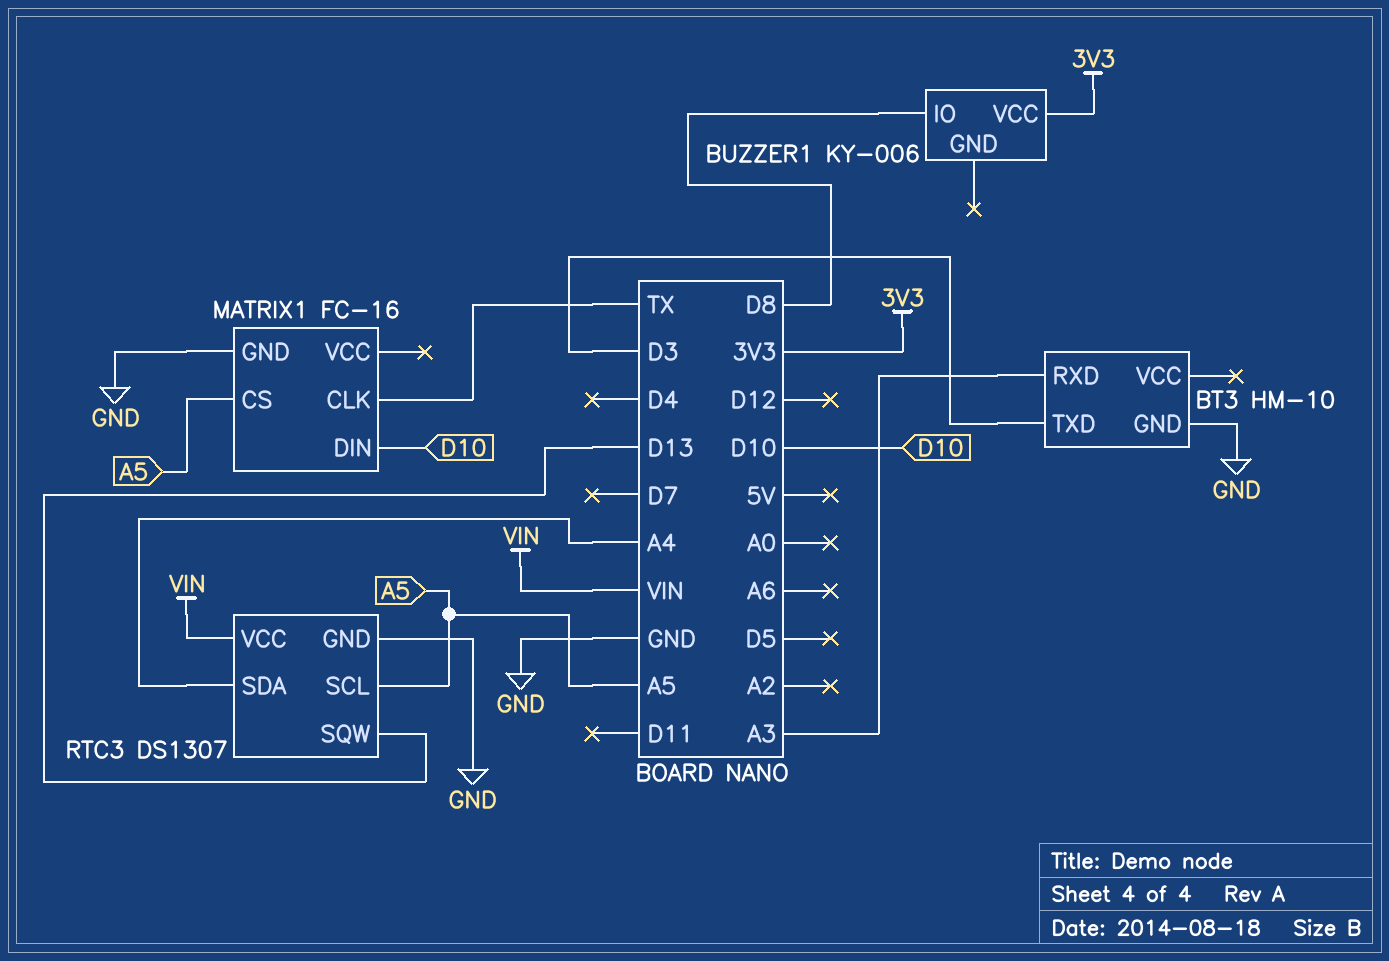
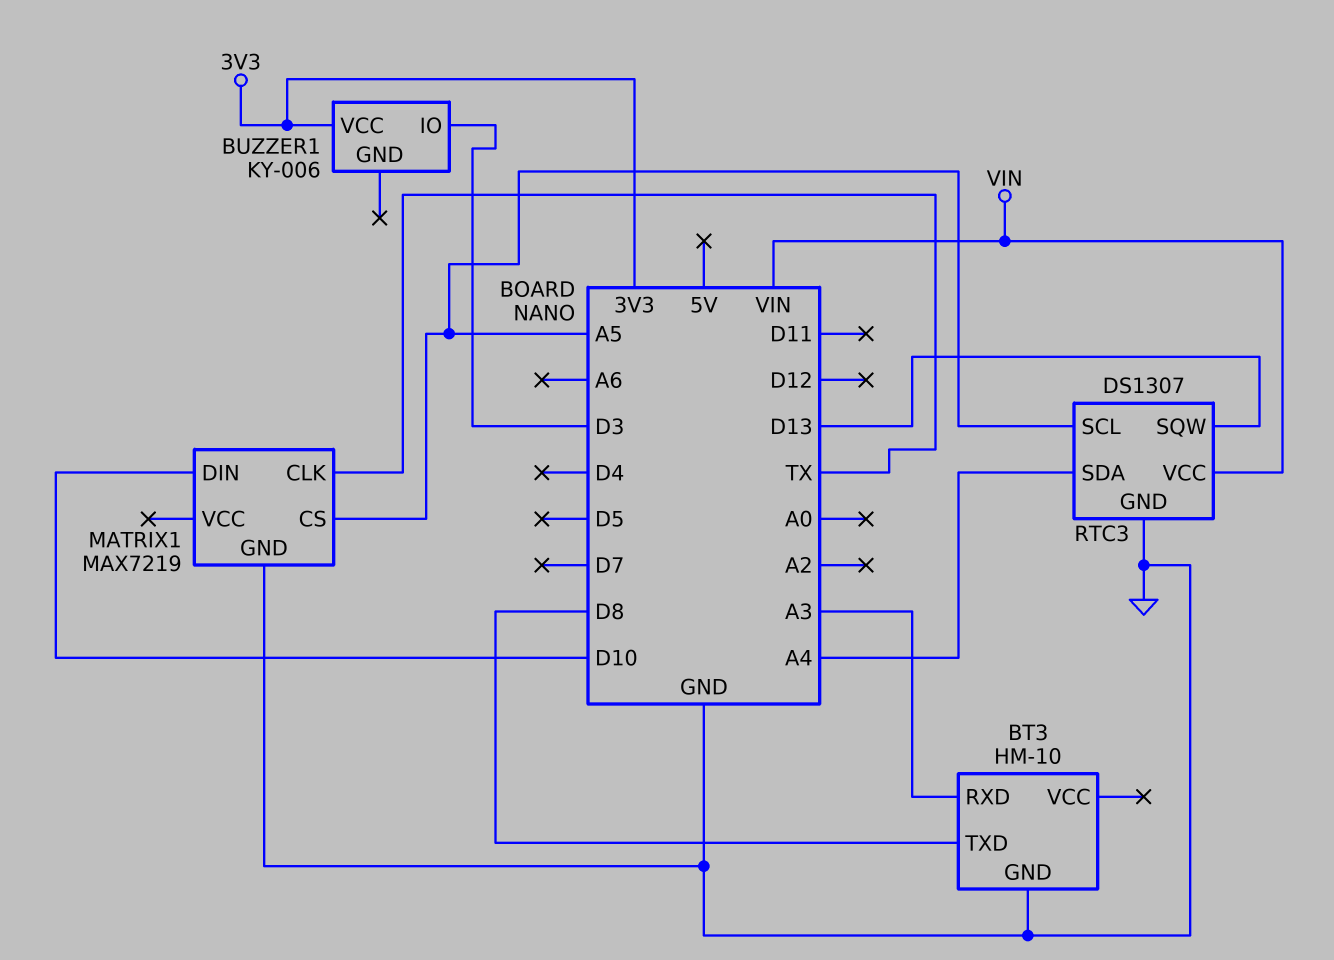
BT3 pin TXD: D3 -> D8
BUZZER1 pin IO: D8 -> D3
MATRIX1: FC-16 -> MAX7219

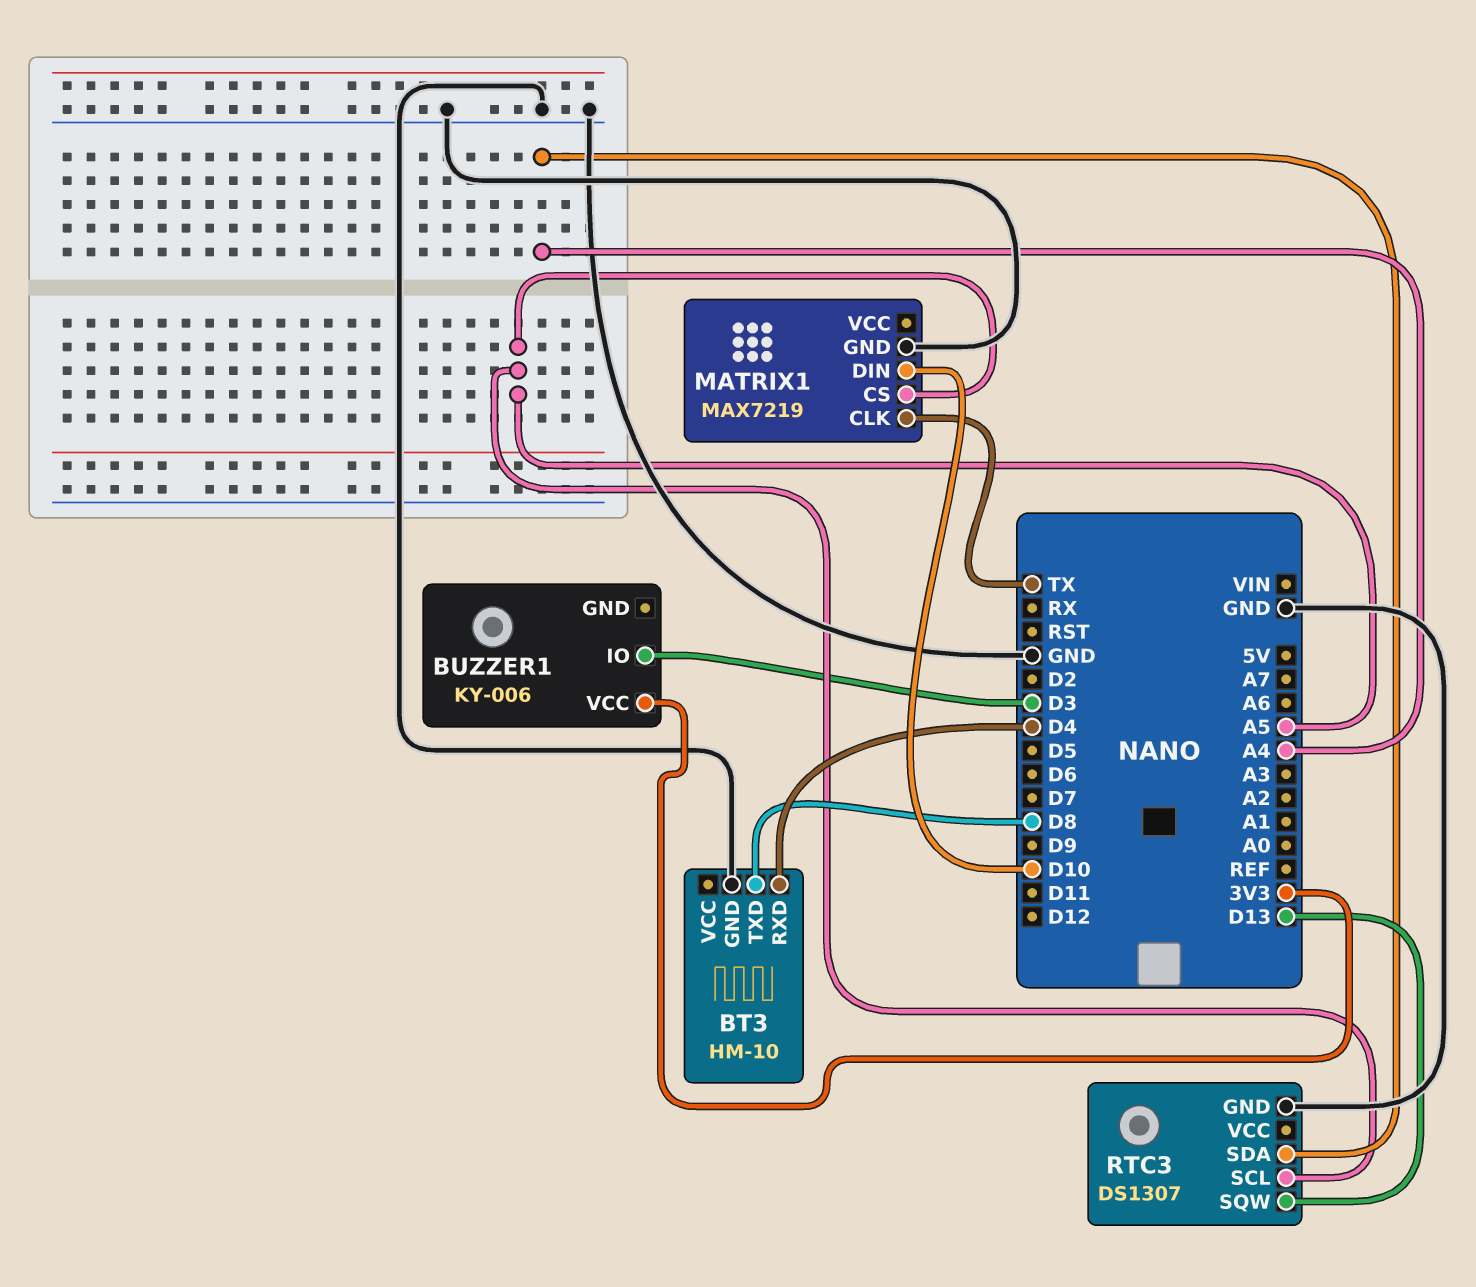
BT3 pin RXD: A3 -> D4
RTC3 pin VCC: VIN -> none

